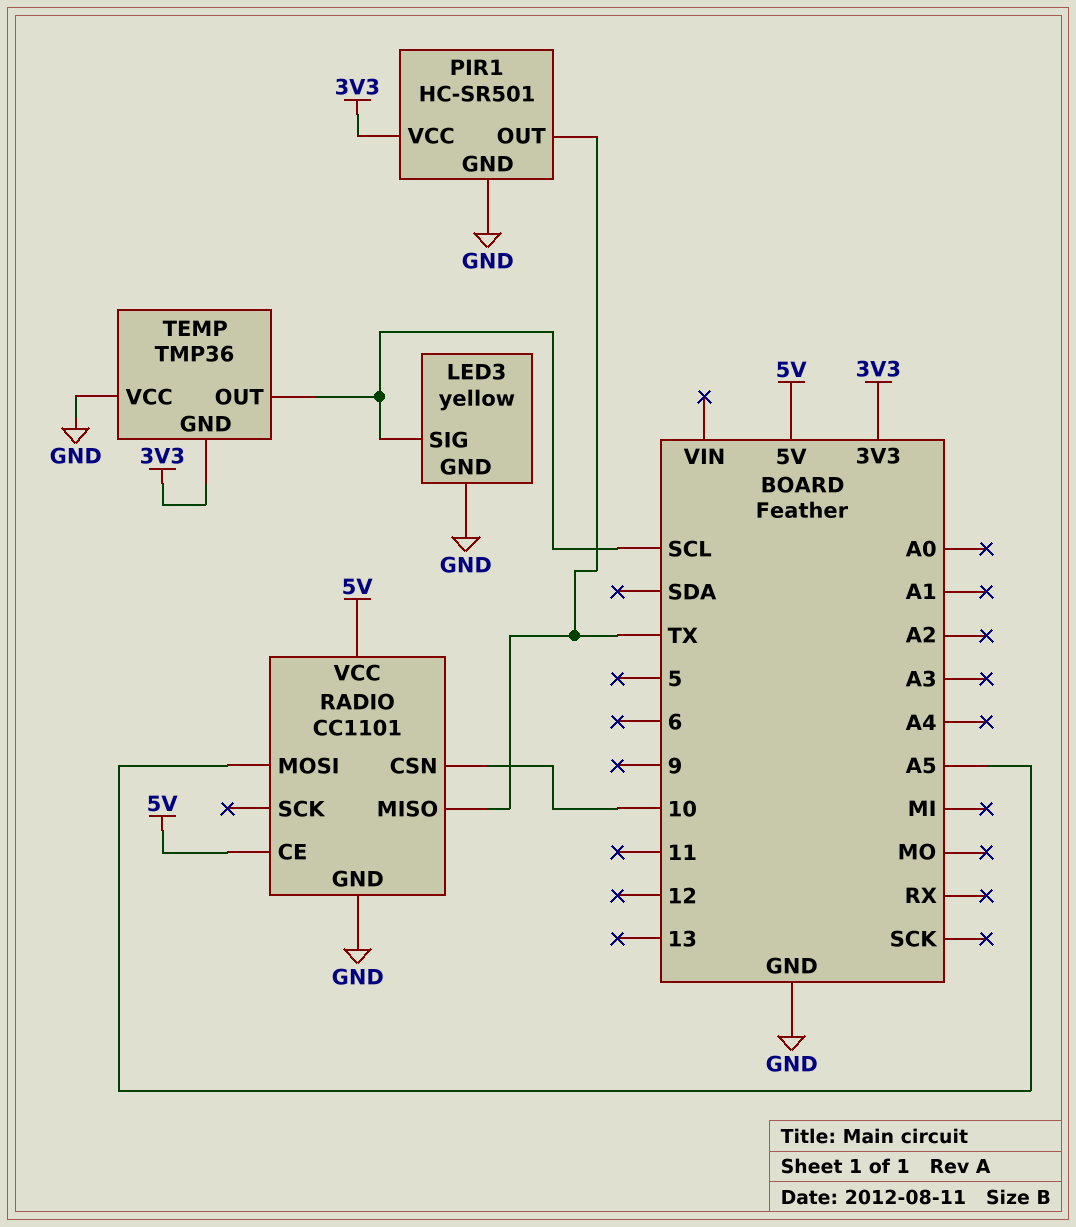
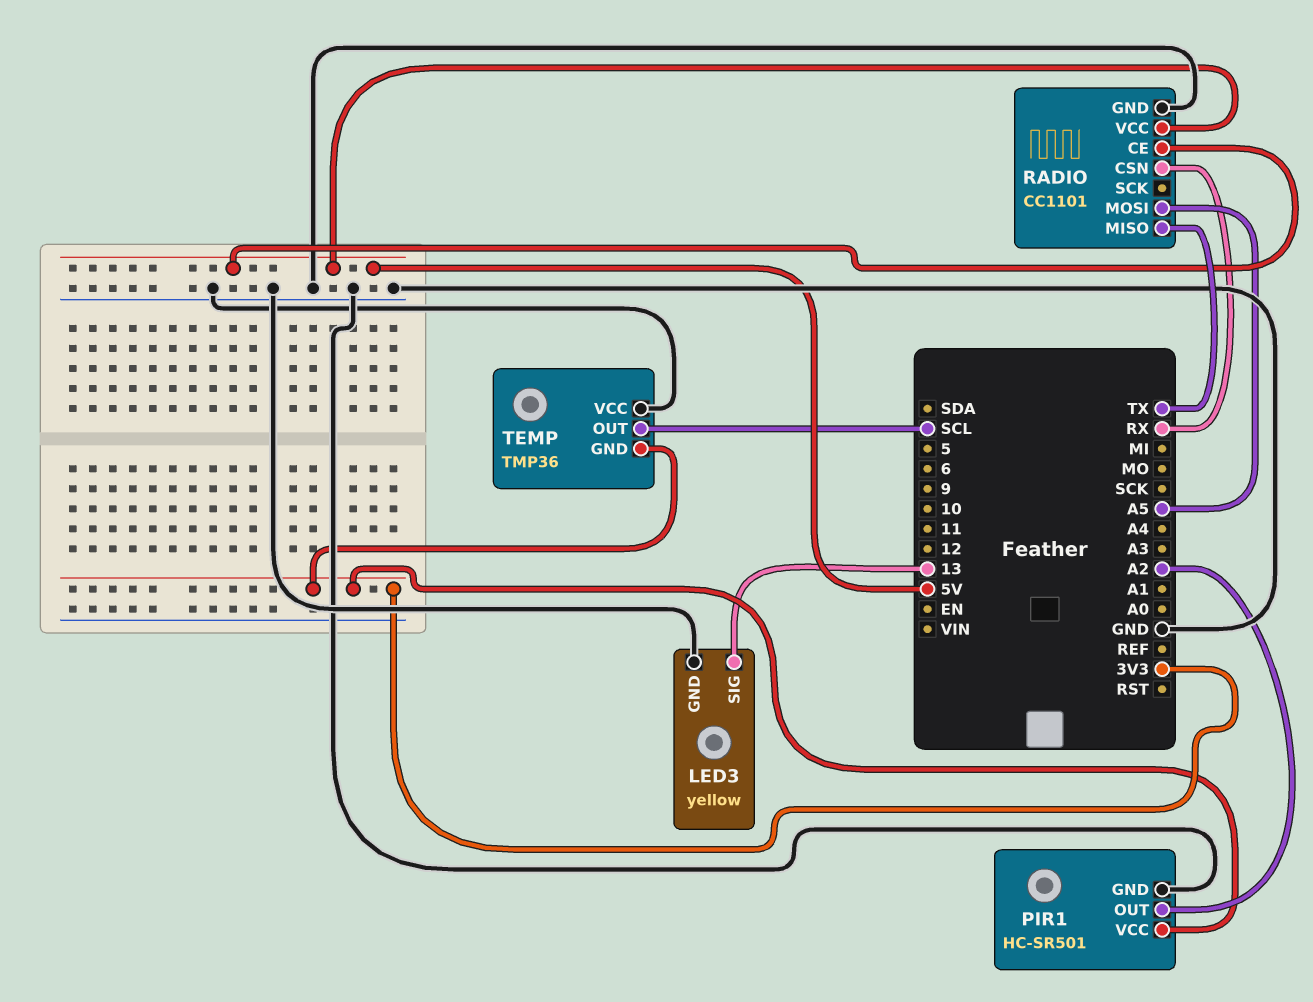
LED3 pin SIG: SCL -> 13
PIR1 pin OUT: TX -> A2
RADIO pin CSN: 10 -> RX

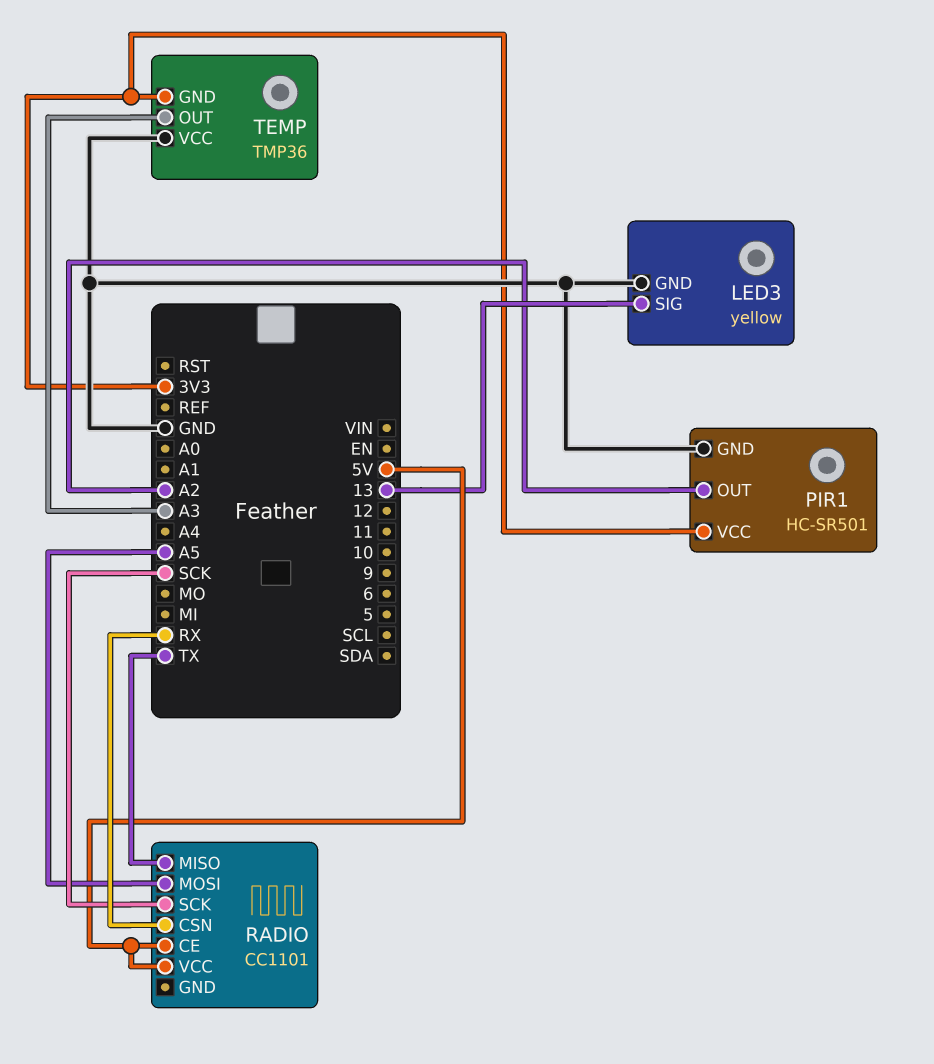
RADIO pin GND: GND -> none
RADIO pin SCK: none -> SCK
TEMP pin OUT: SCL -> A3

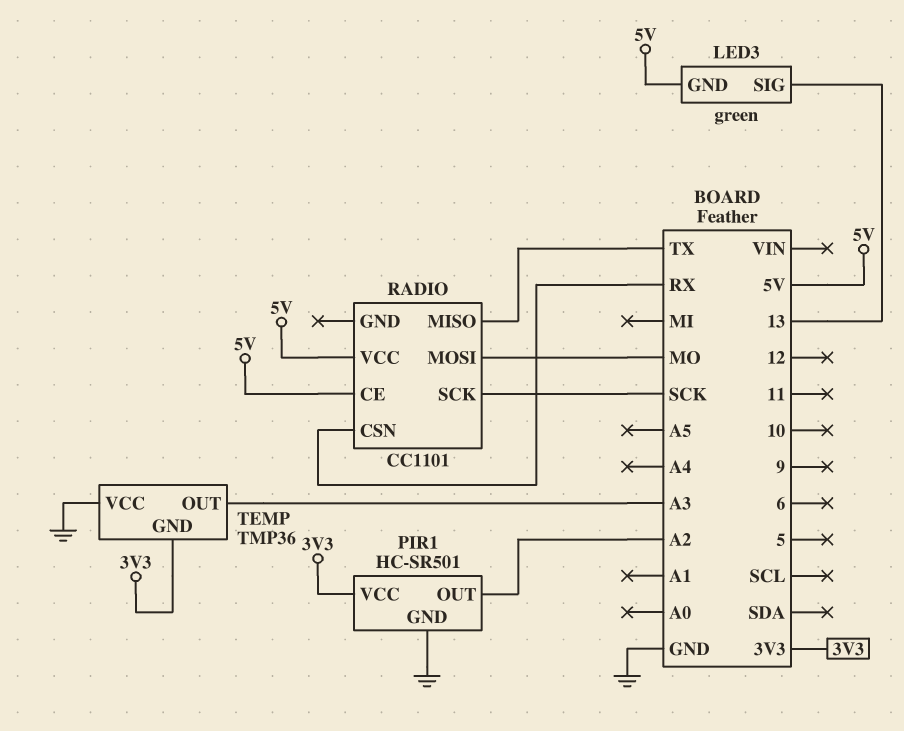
LED3: yellow -> green
LED3 pin GND: GND -> 5V
RADIO pin MOSI: A5 -> MO

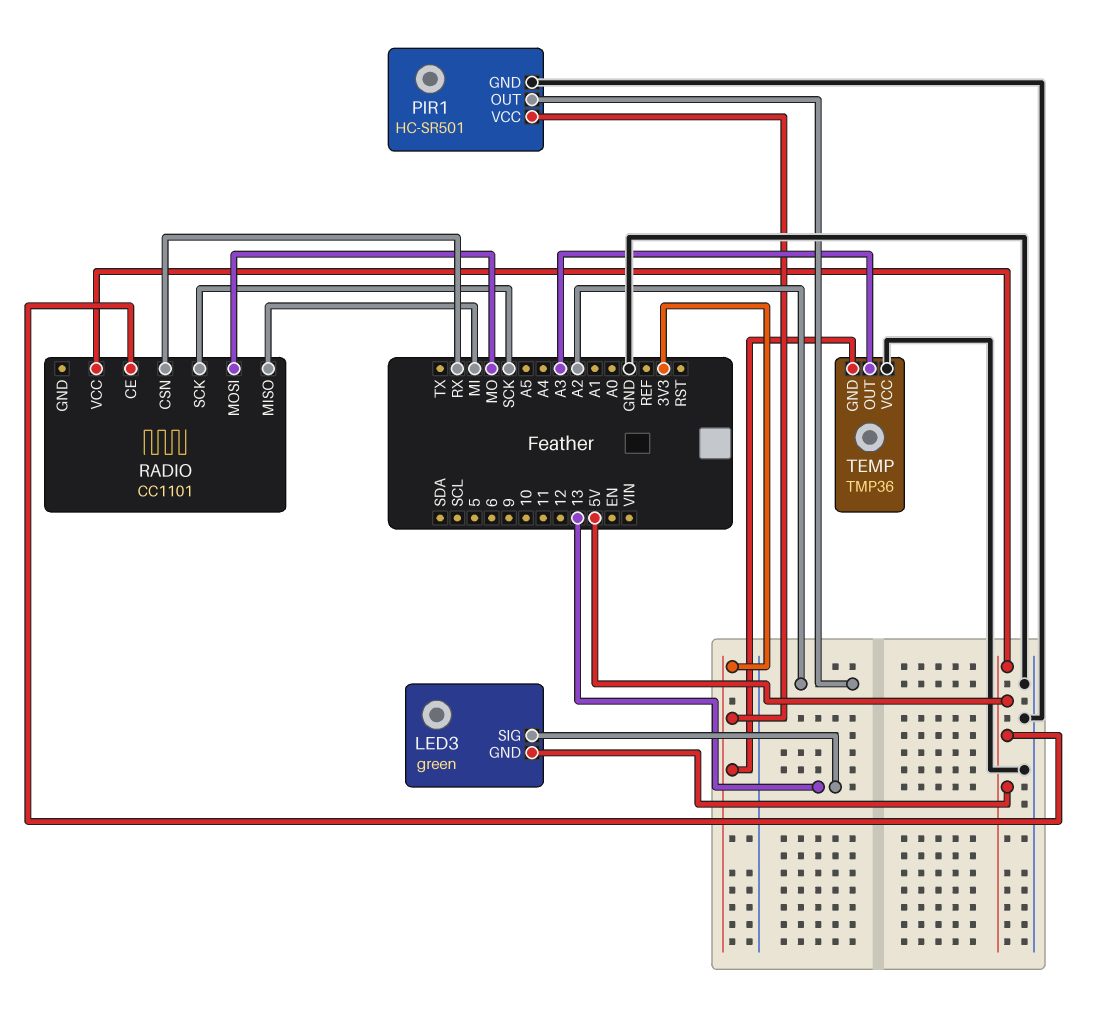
RADIO pin MISO: TX -> MI

